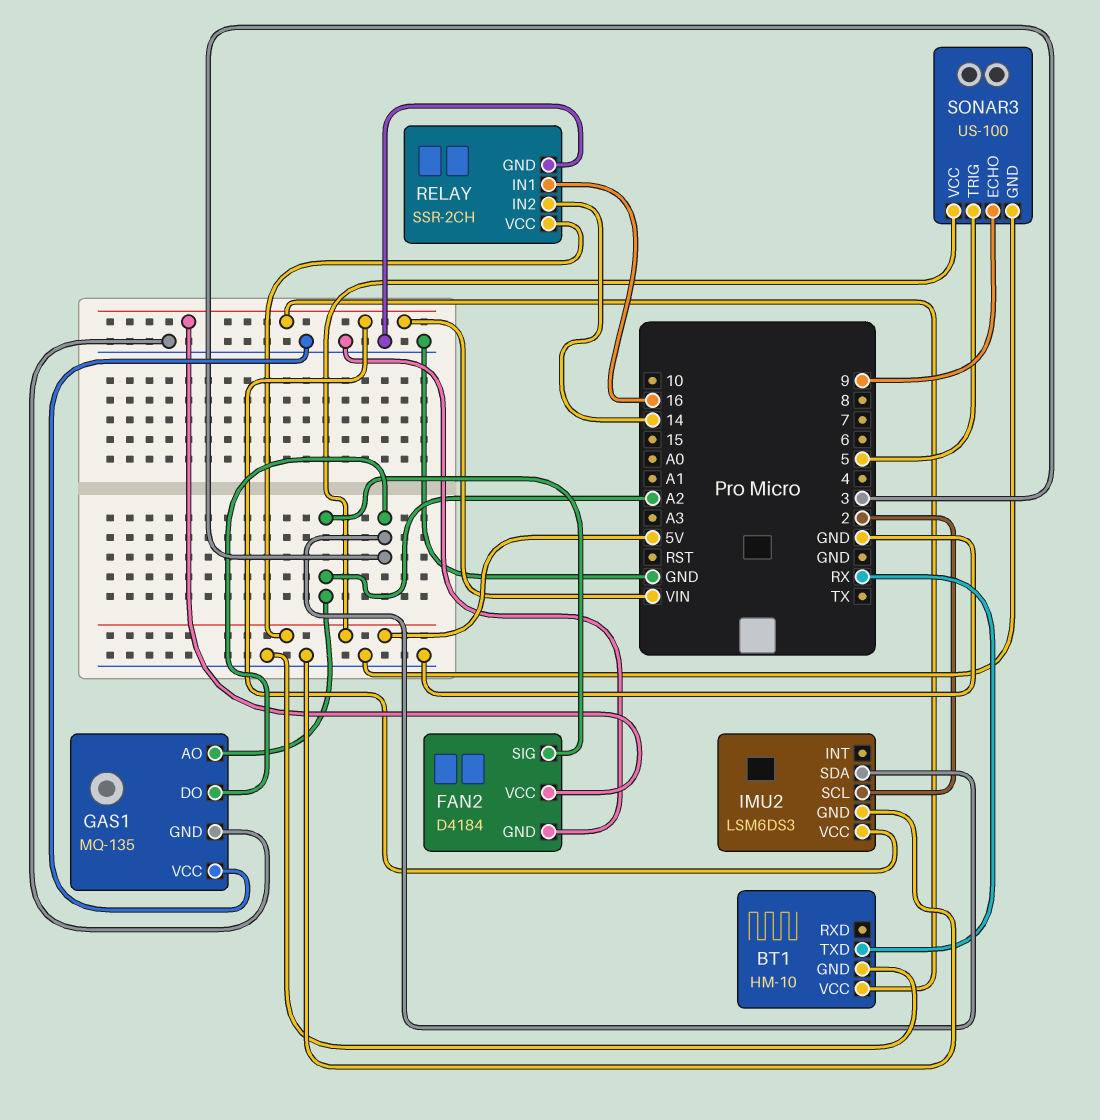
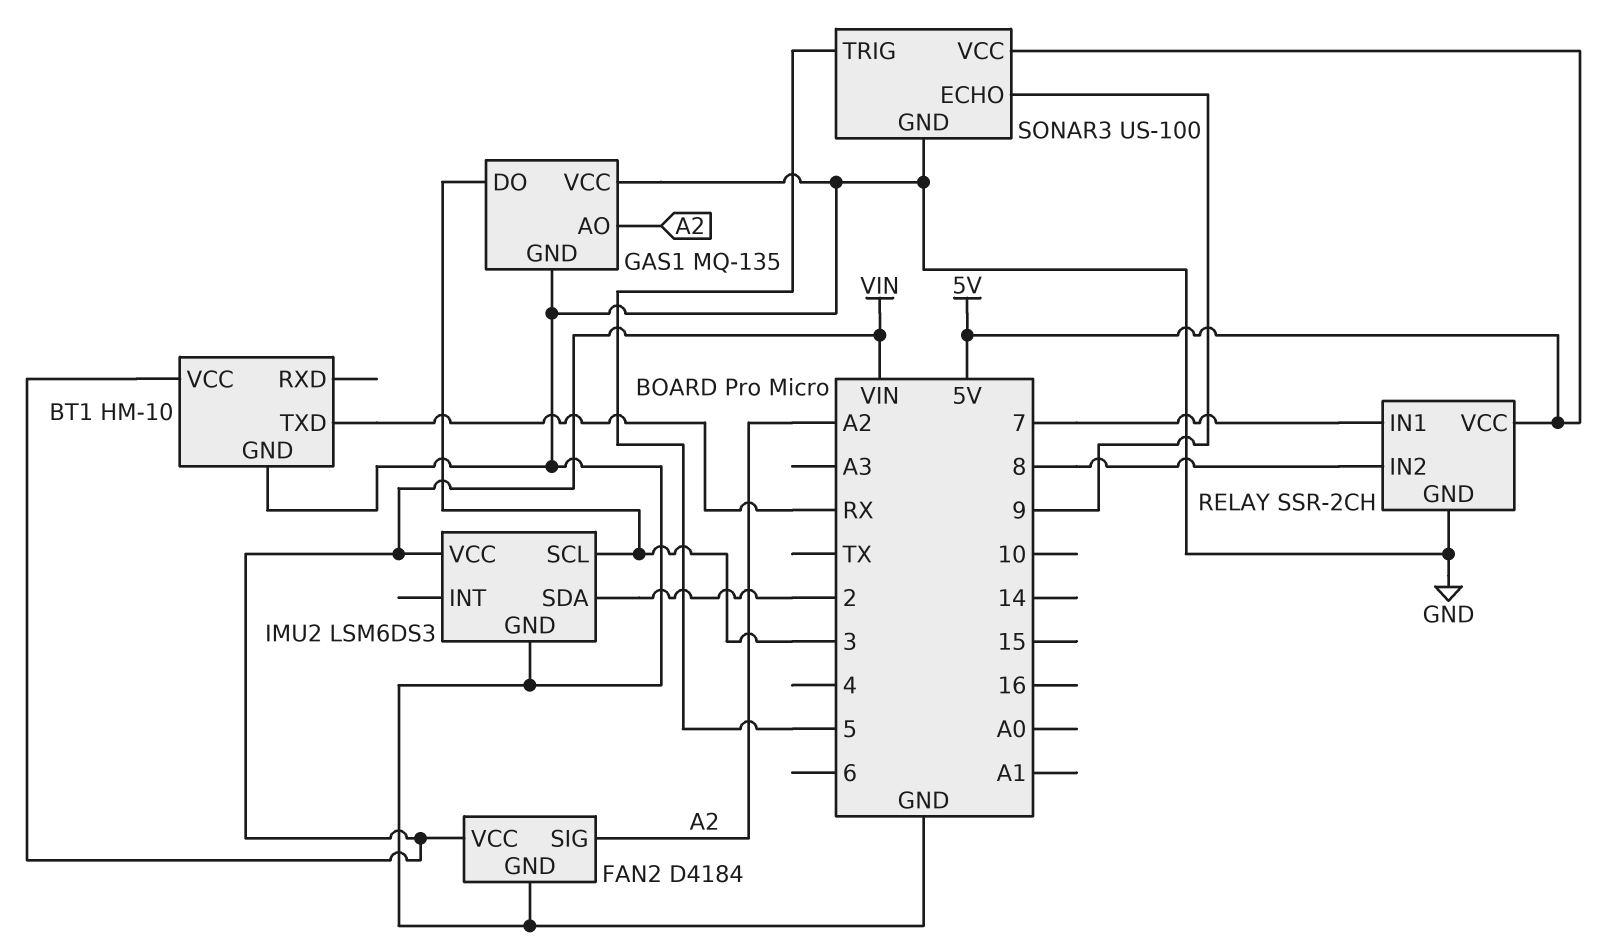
IMU2 pin SCL: 2 -> 3
IMU2 pin SDA: 3 -> 2
RELAY pin IN1: 16 -> 7
RELAY pin IN2: 14 -> 8

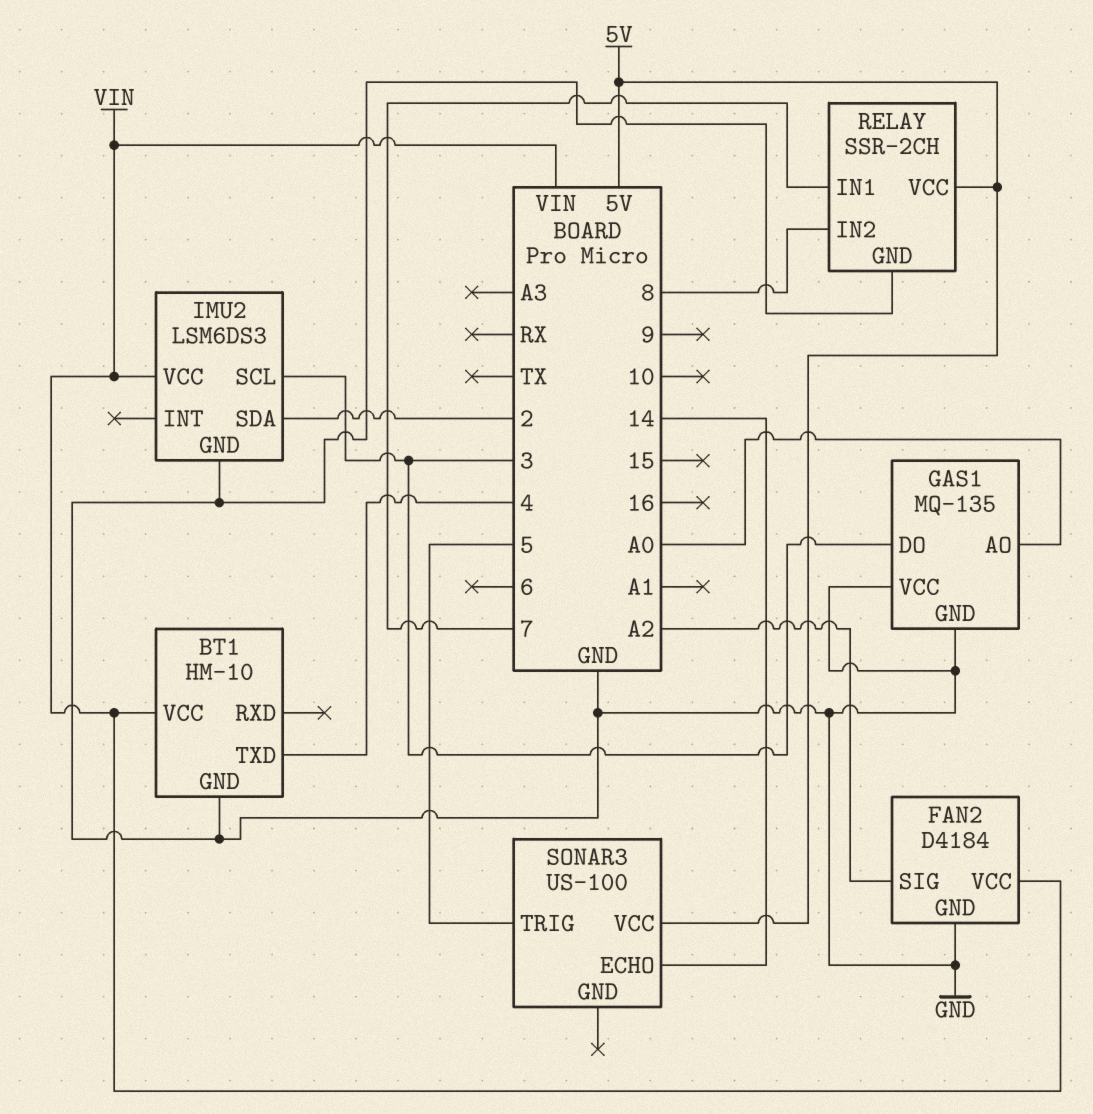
BT1 pin TXD: RX -> 4
GAS1 pin AO: A2 -> A0
SONAR3 pin ECHO: 9 -> 14
SONAR3 pin GND: GND -> none

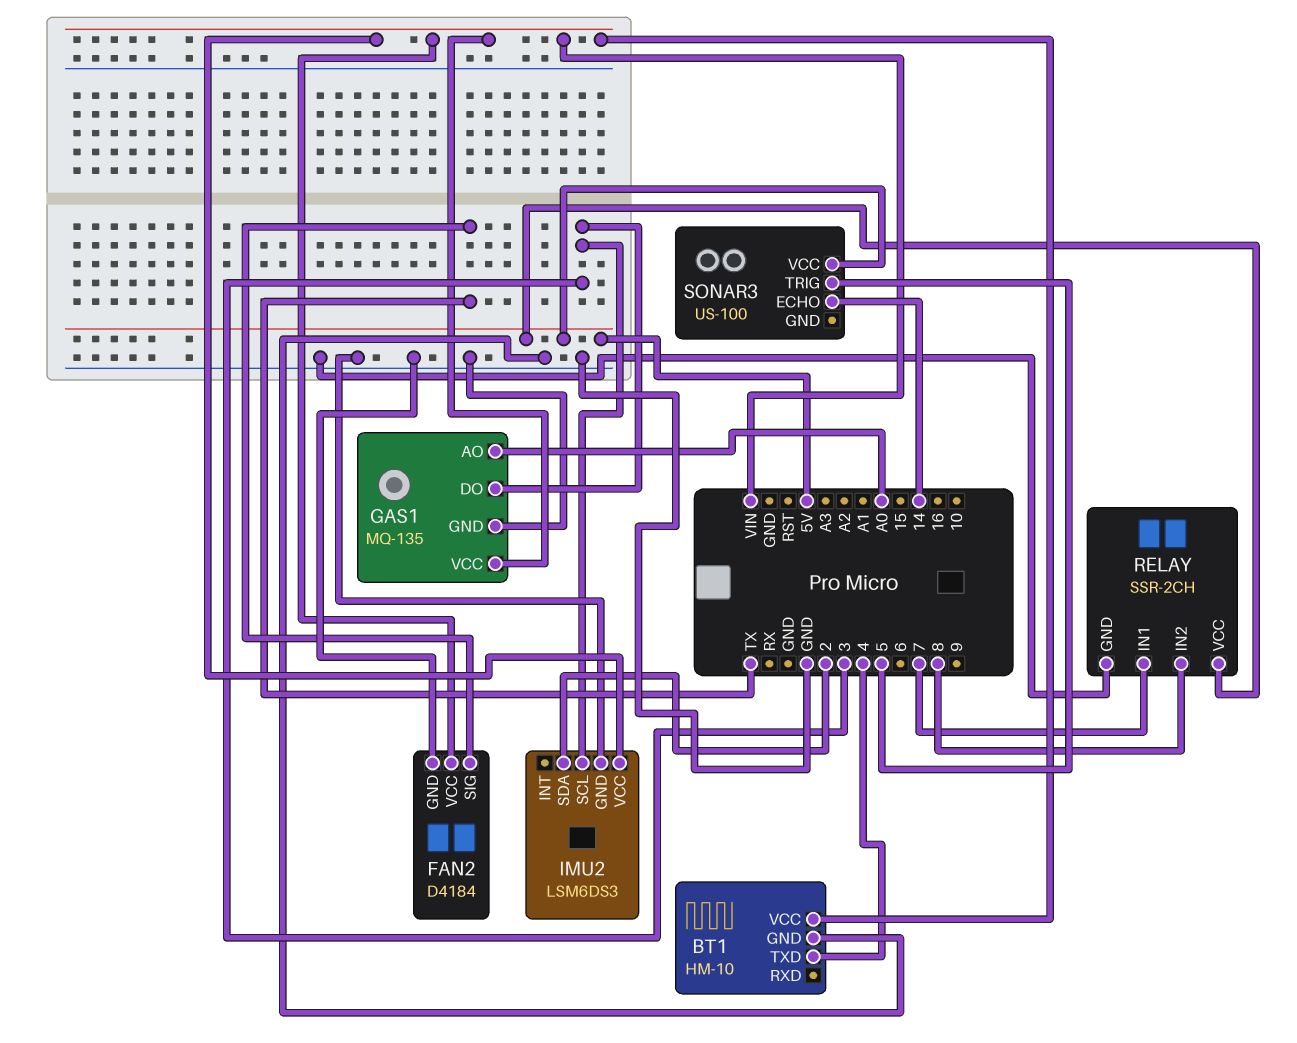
FAN2 pin SIG: A2 -> TX
GAS1 pin VCC: GND -> VIN

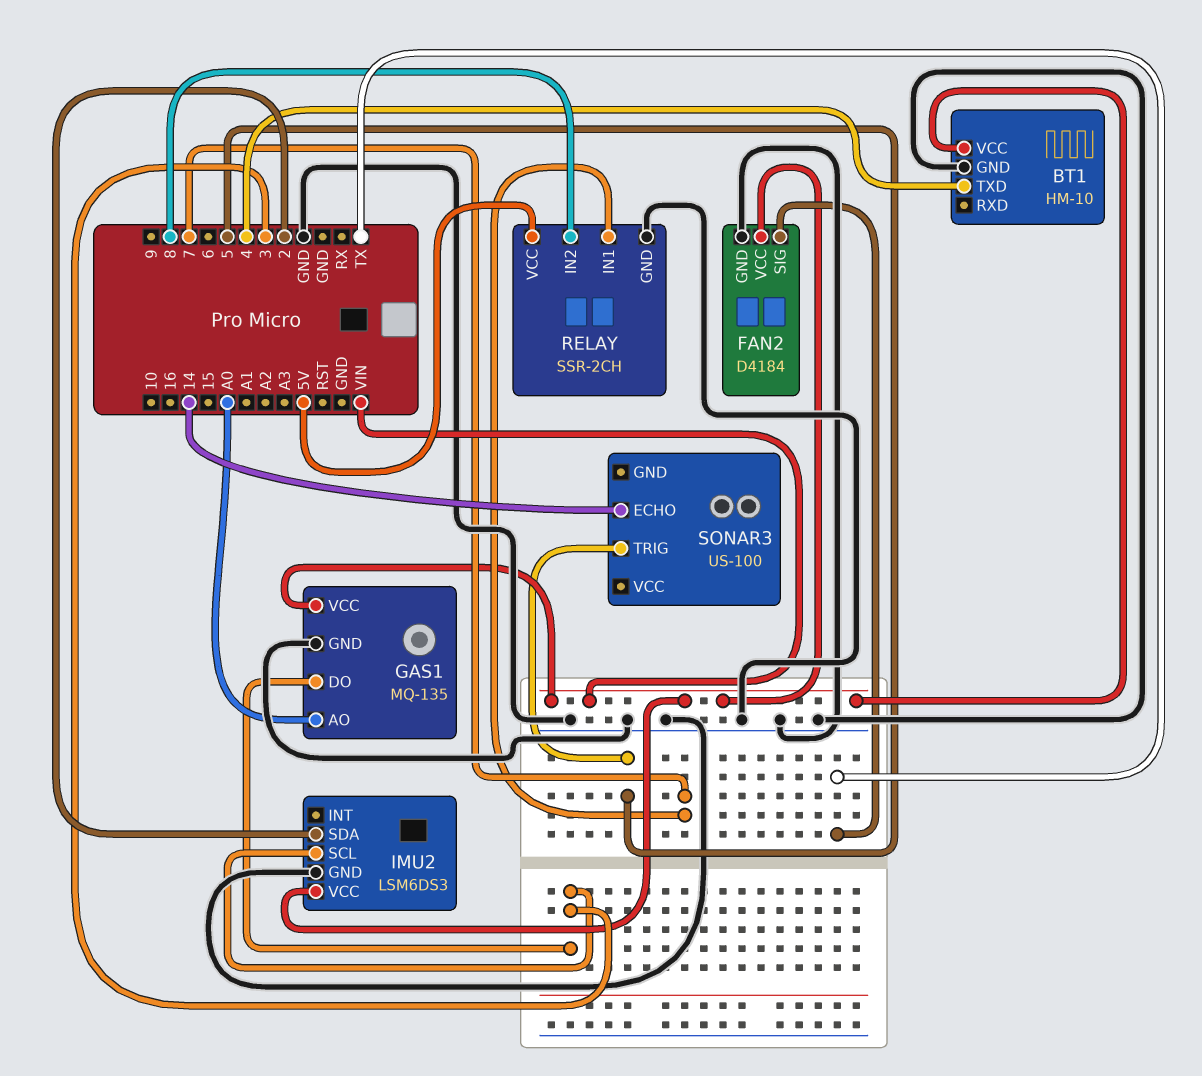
SONAR3 pin VCC: 5V -> none

